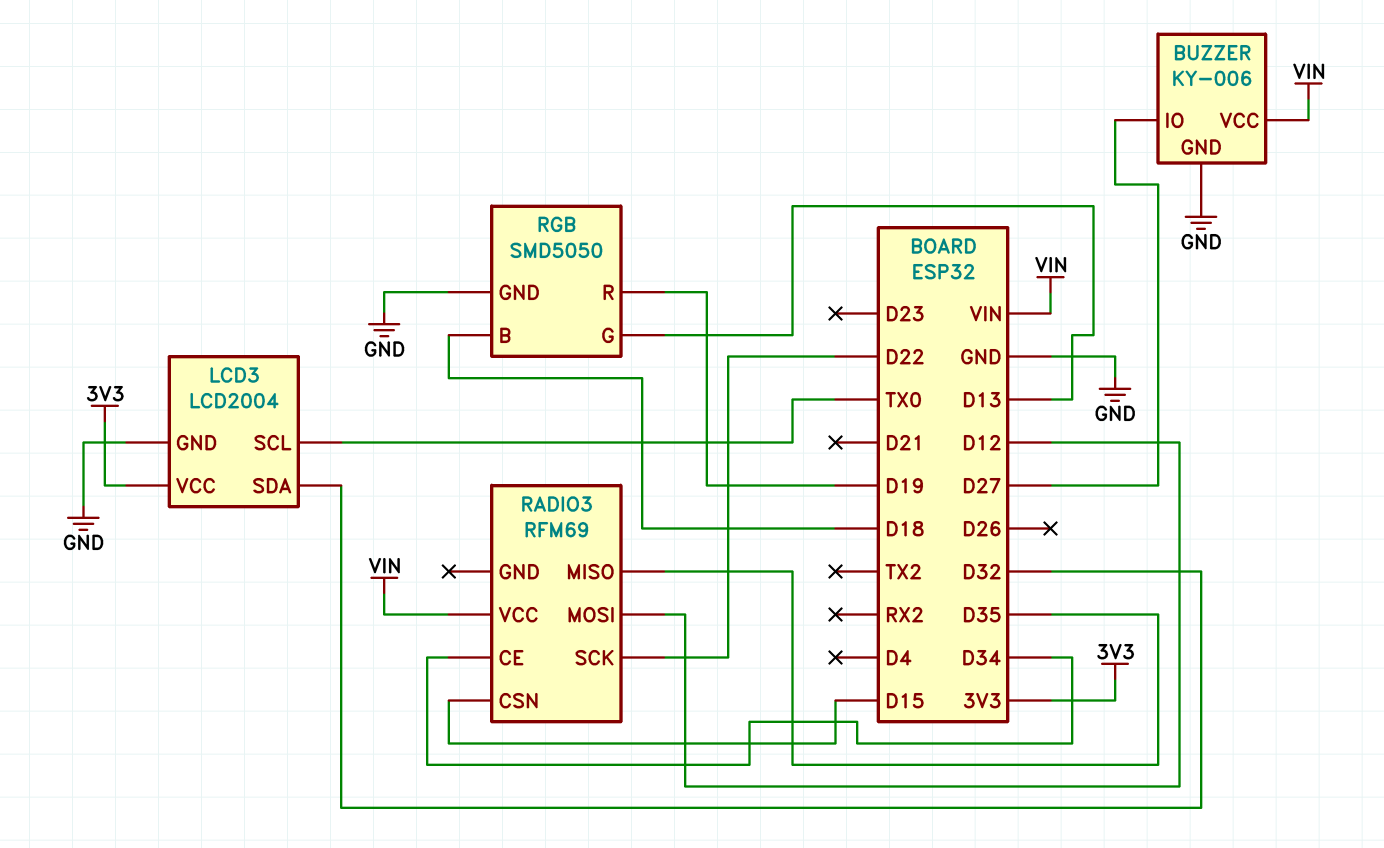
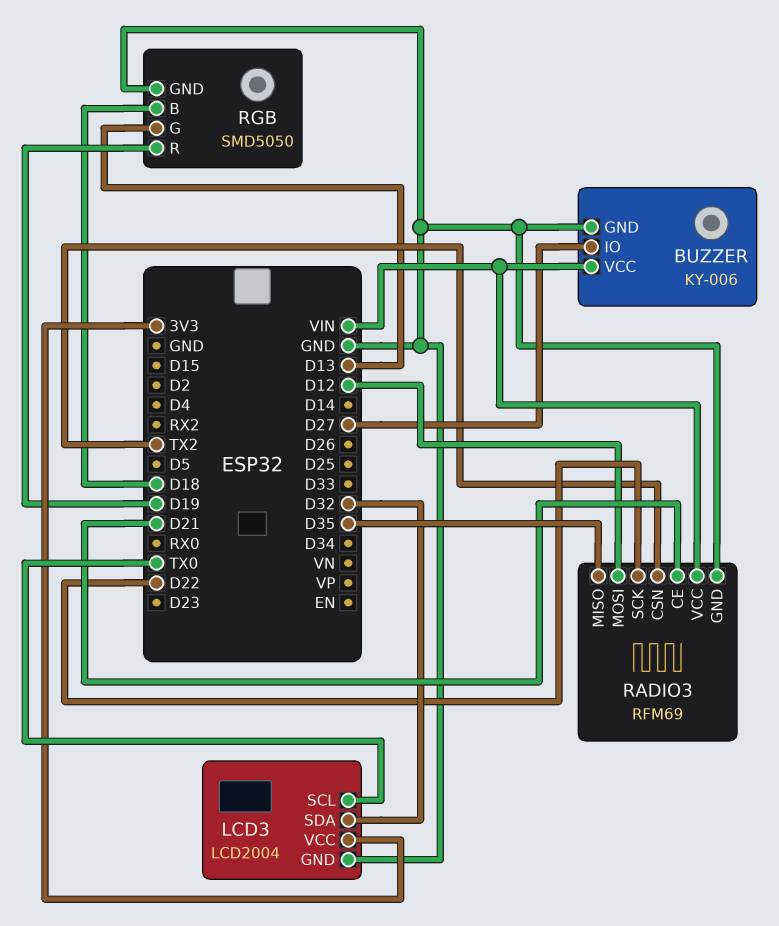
RADIO3 pin CE: D34 -> D21
RADIO3 pin CSN: D15 -> TX2
RADIO3 pin GND: none -> GND

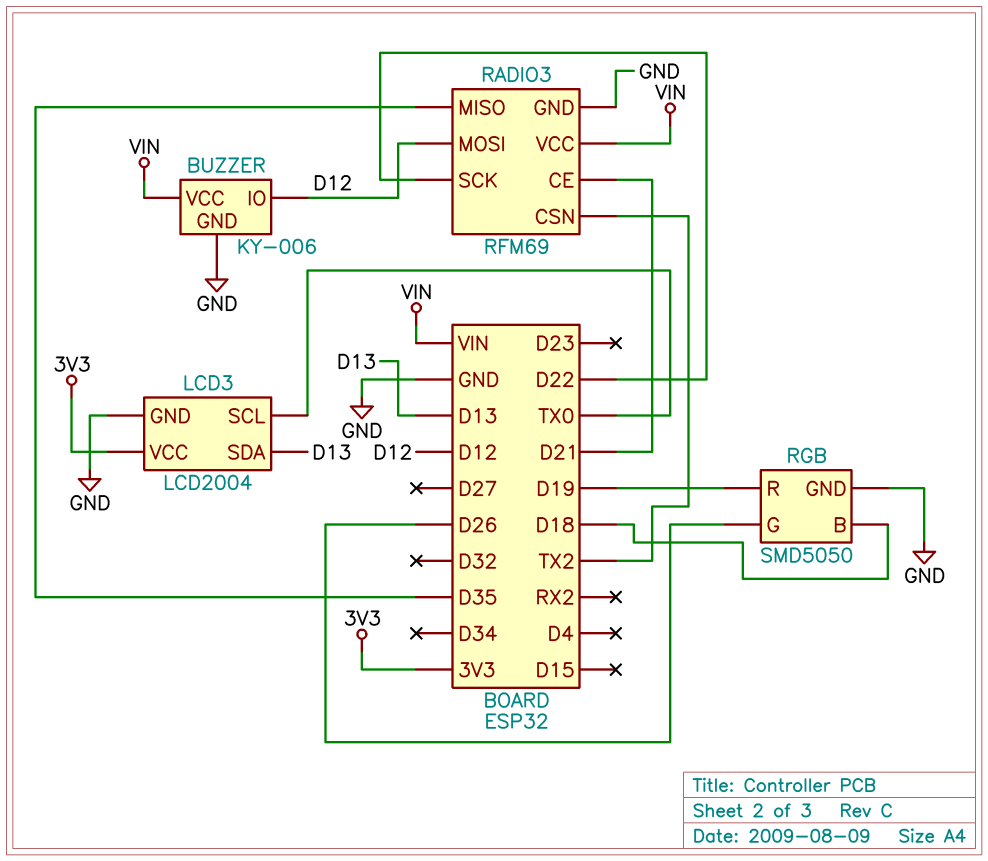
BUZZER pin IO: D27 -> D12
LCD3 pin SDA: D32 -> D13
RGB pin G: D13 -> D26

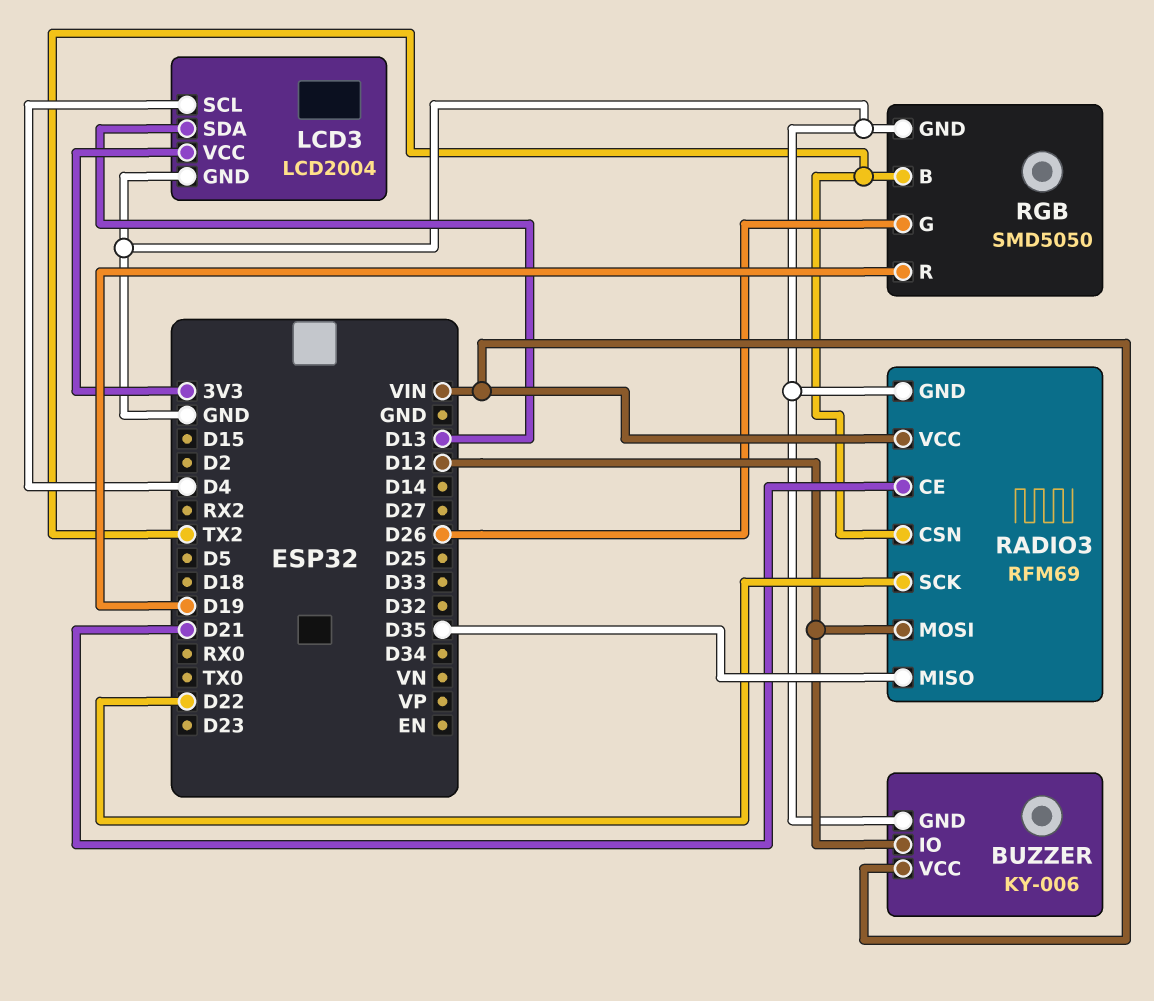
LCD3 pin SCL: TX0 -> D4
RGB pin B: D18 -> TX2

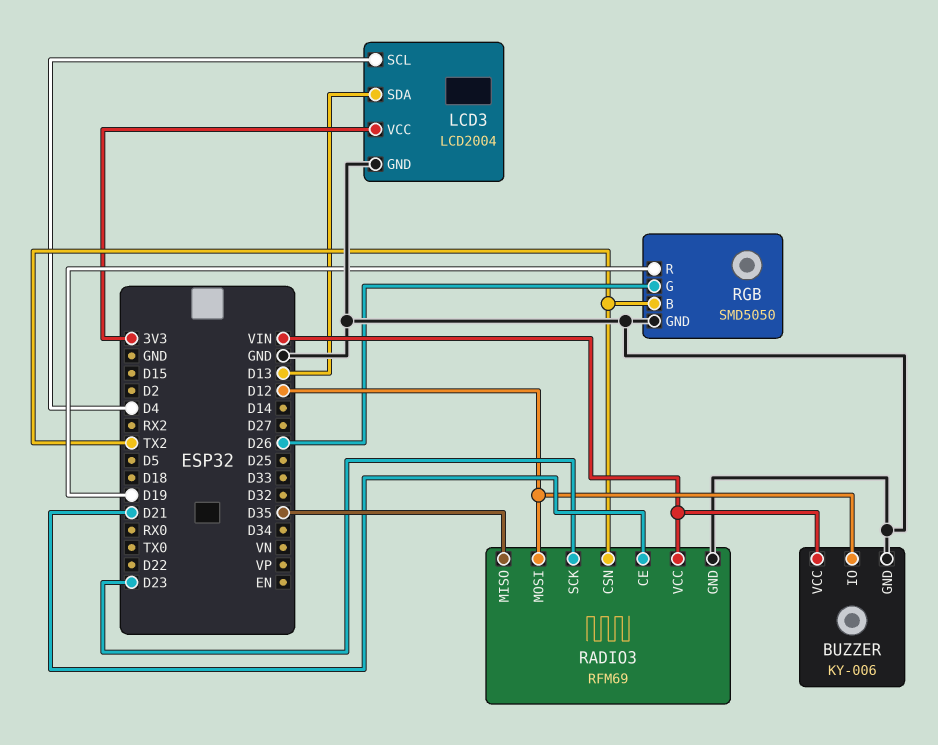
RADIO3 pin SCK: D22 -> D23

